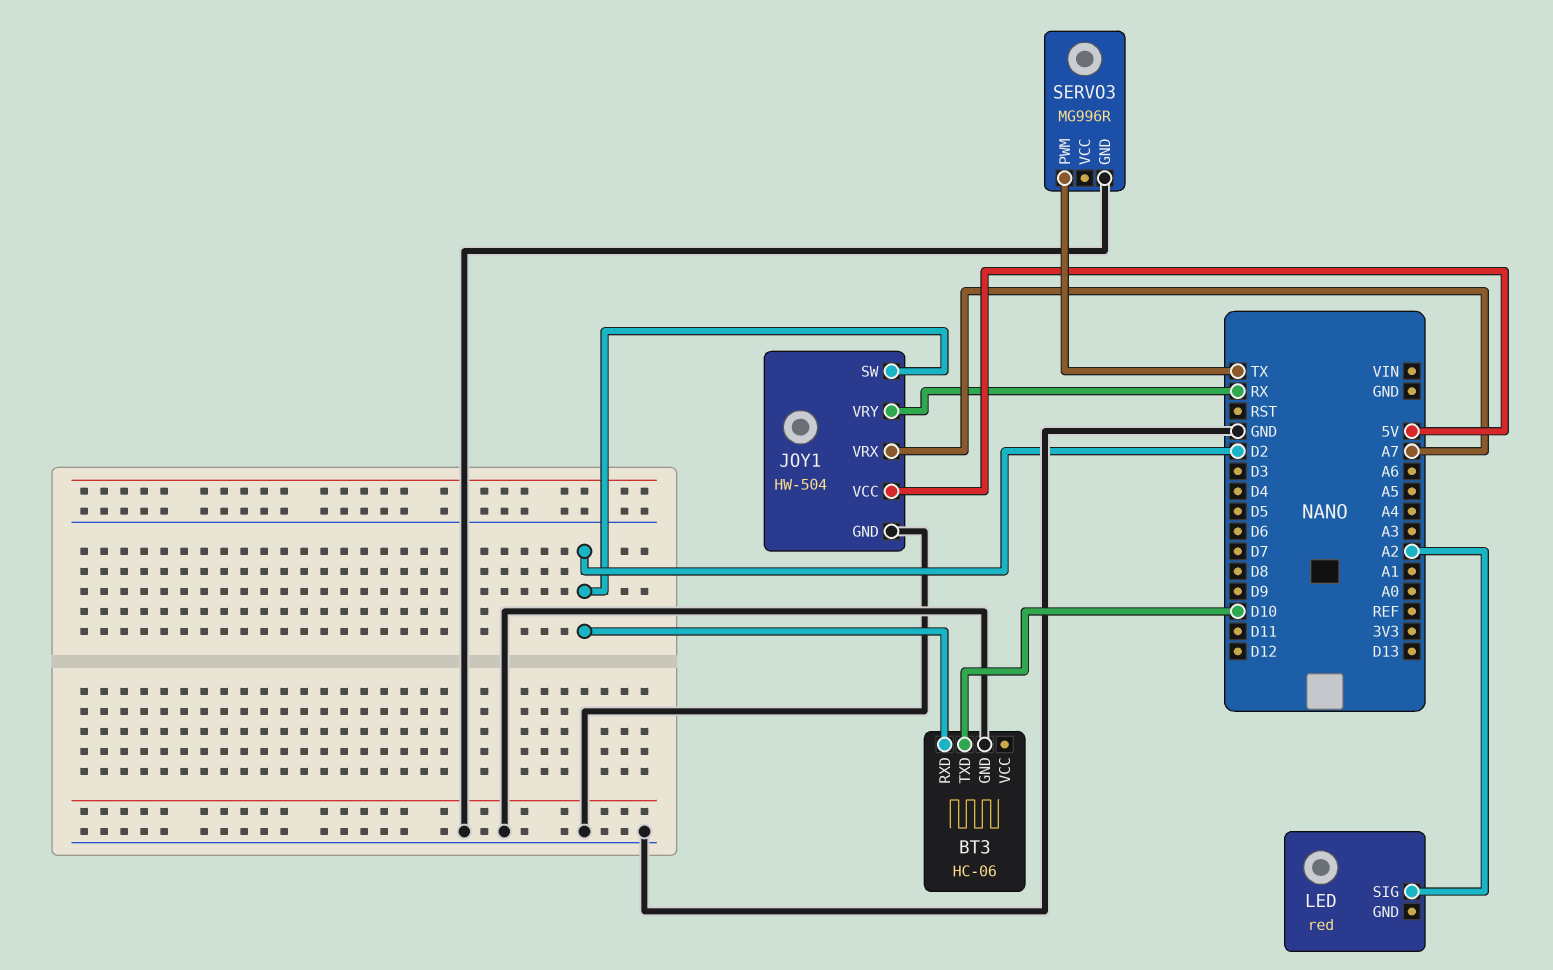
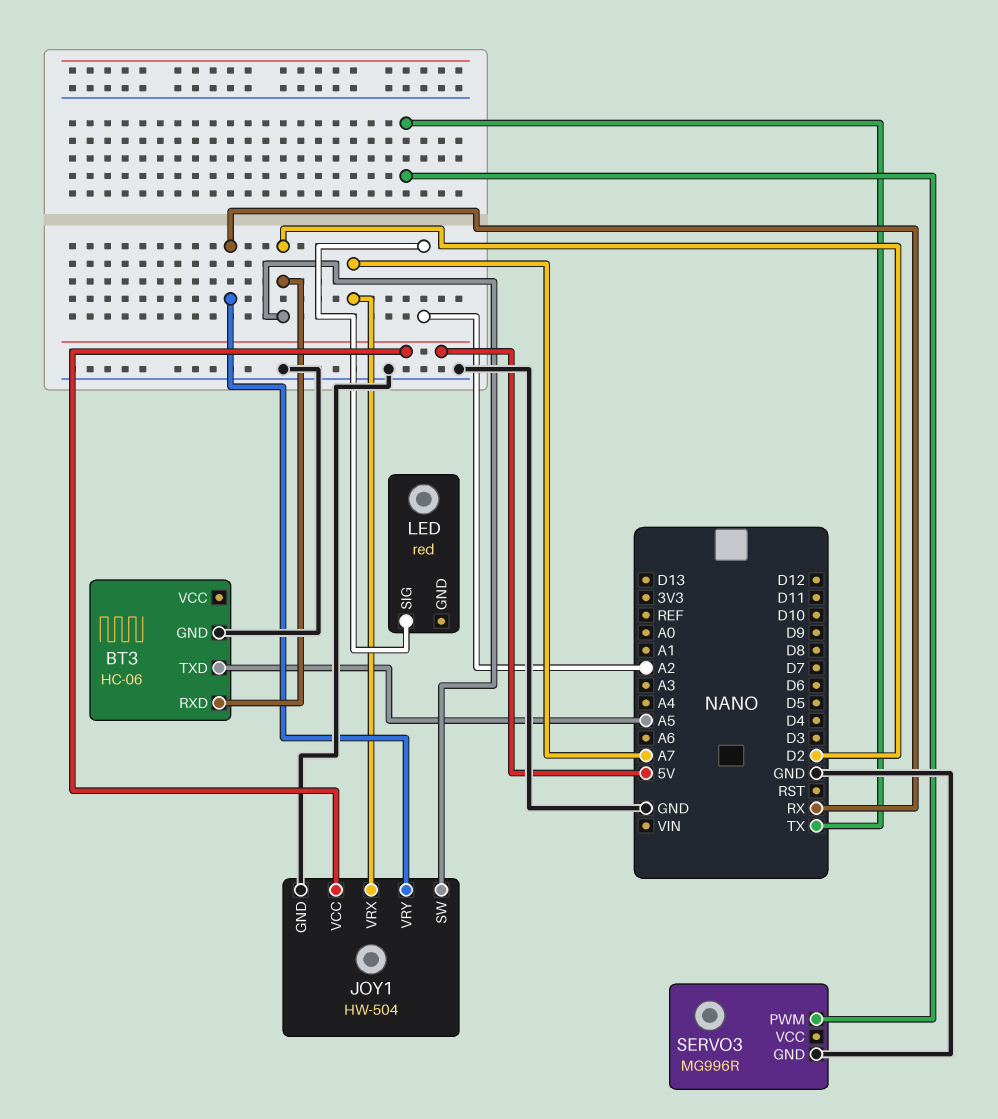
BT3 pin TXD: D10 -> A5

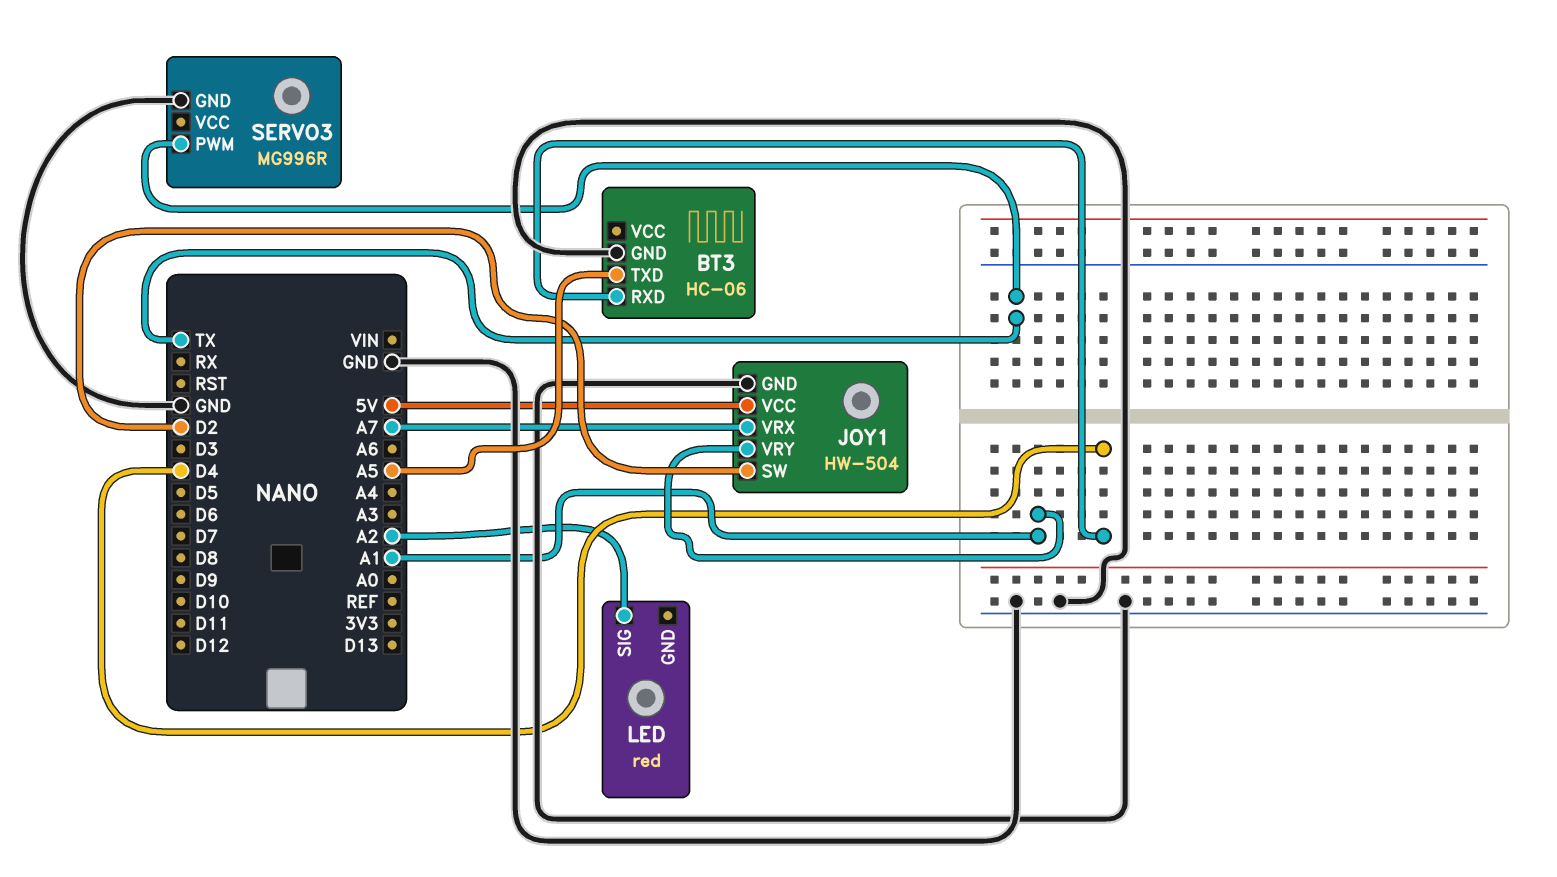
BT3 pin RXD: D2 -> D4
JOY1 pin VRY: RX -> A1

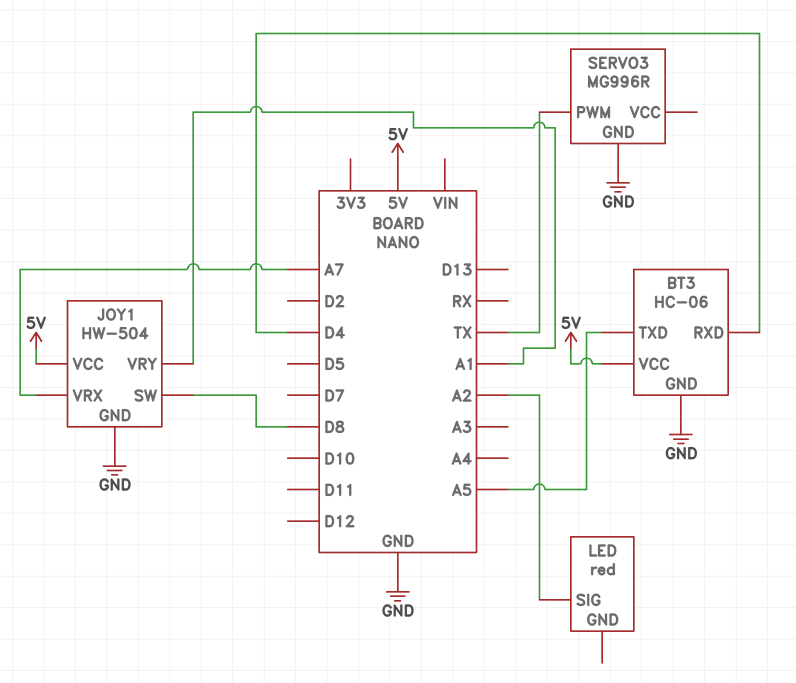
BT3 pin VCC: none -> 5V
JOY1 pin SW: D2 -> D8

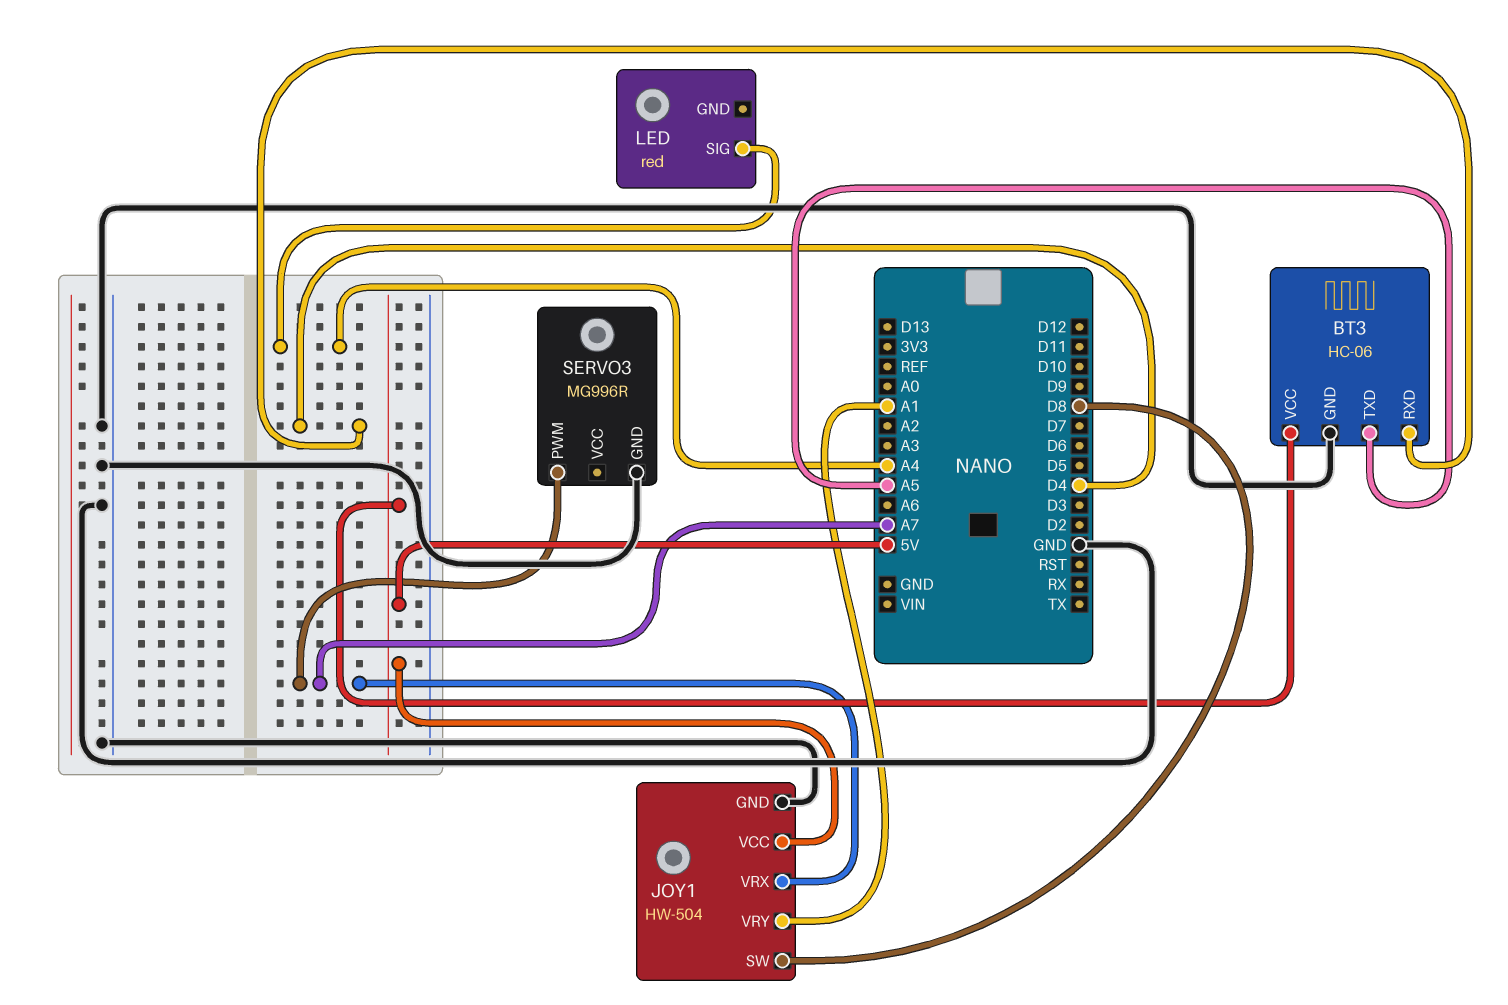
LED pin SIG: A2 -> A4
SERVO3 pin PWM: TX -> A7

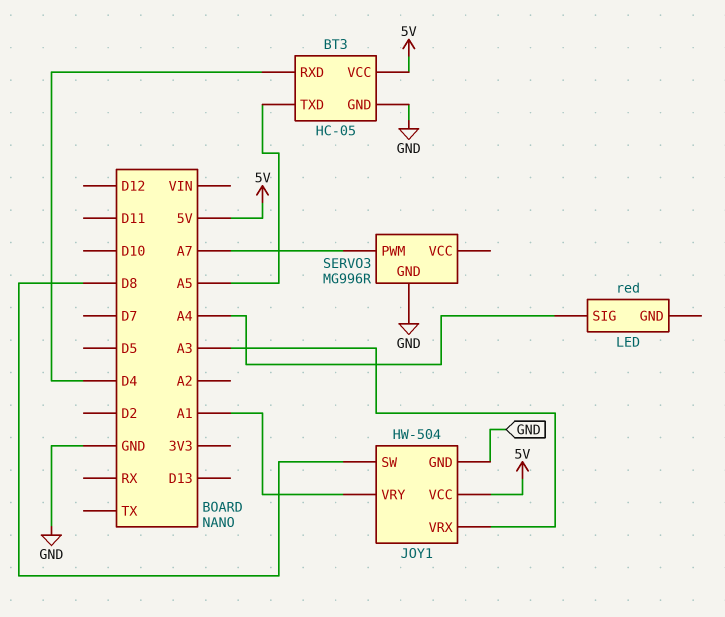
BT3: HC-06 -> HC-05
JOY1 pin VRX: A7 -> A3

